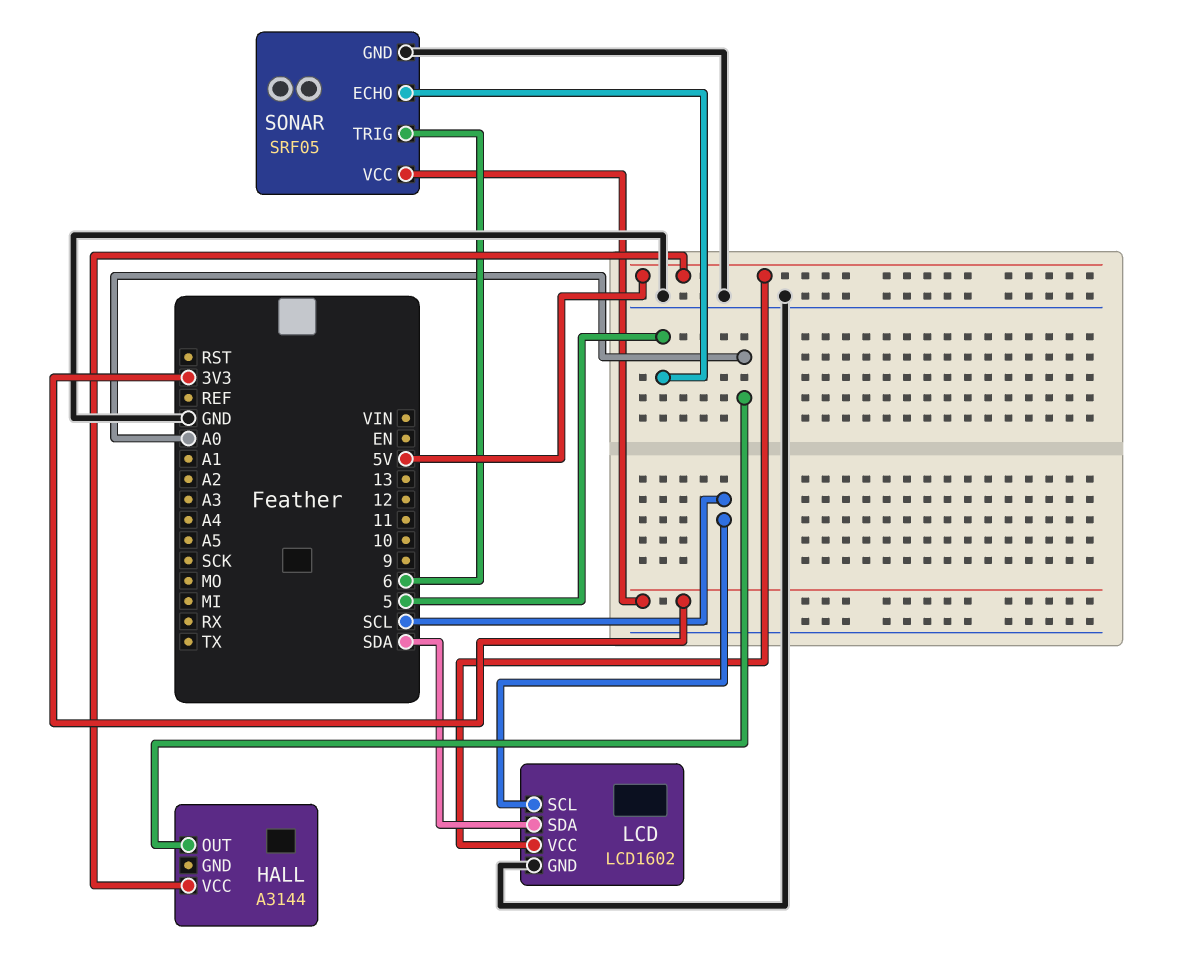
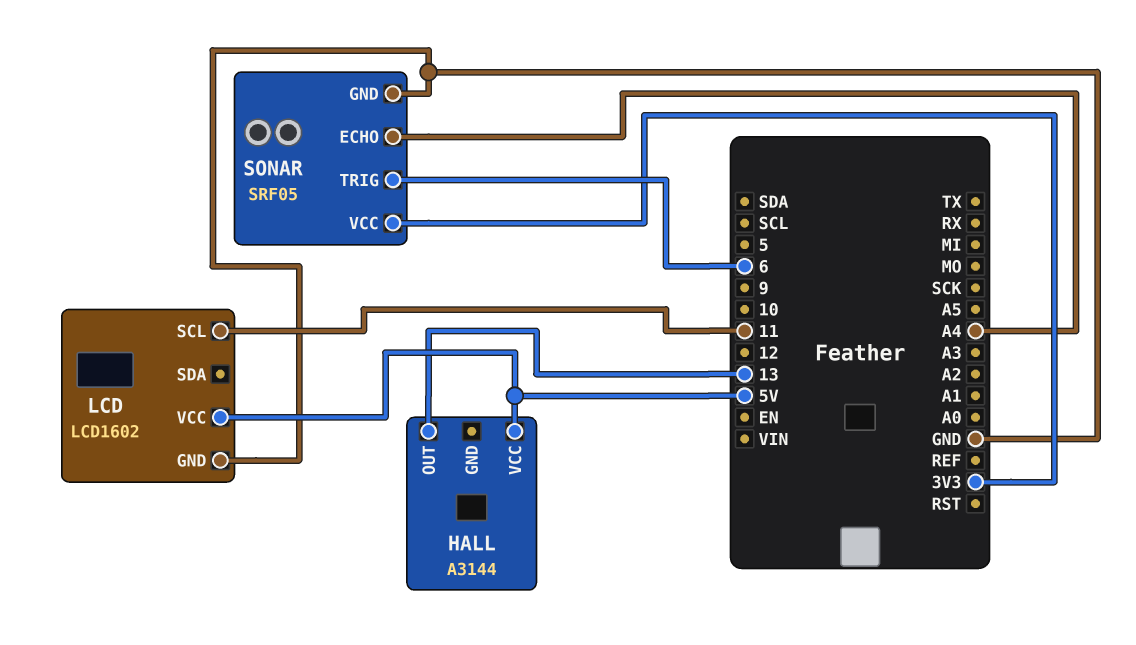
HALL pin OUT: A0 -> 13
LCD pin SCL: SCL -> 11
LCD pin SDA: SDA -> none
SONAR pin ECHO: 5 -> A4

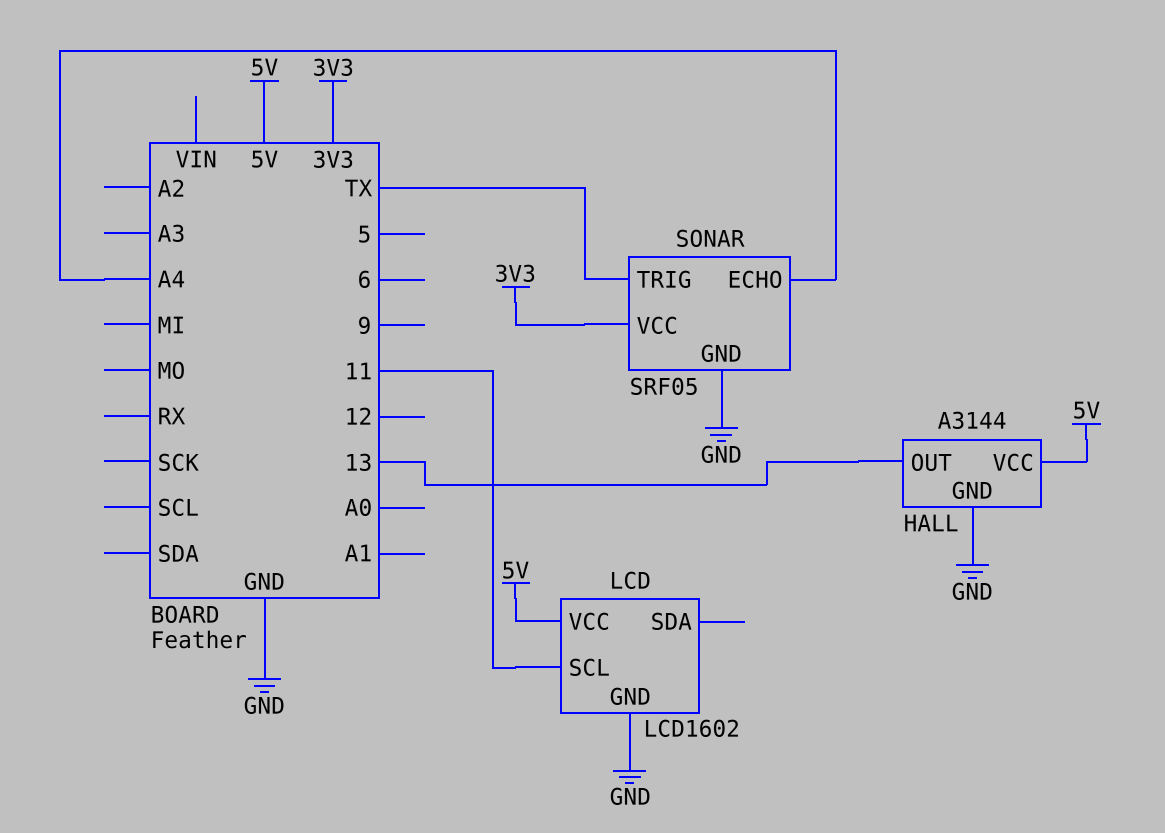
HALL pin GND: none -> GND
SONAR pin TRIG: 6 -> TX

